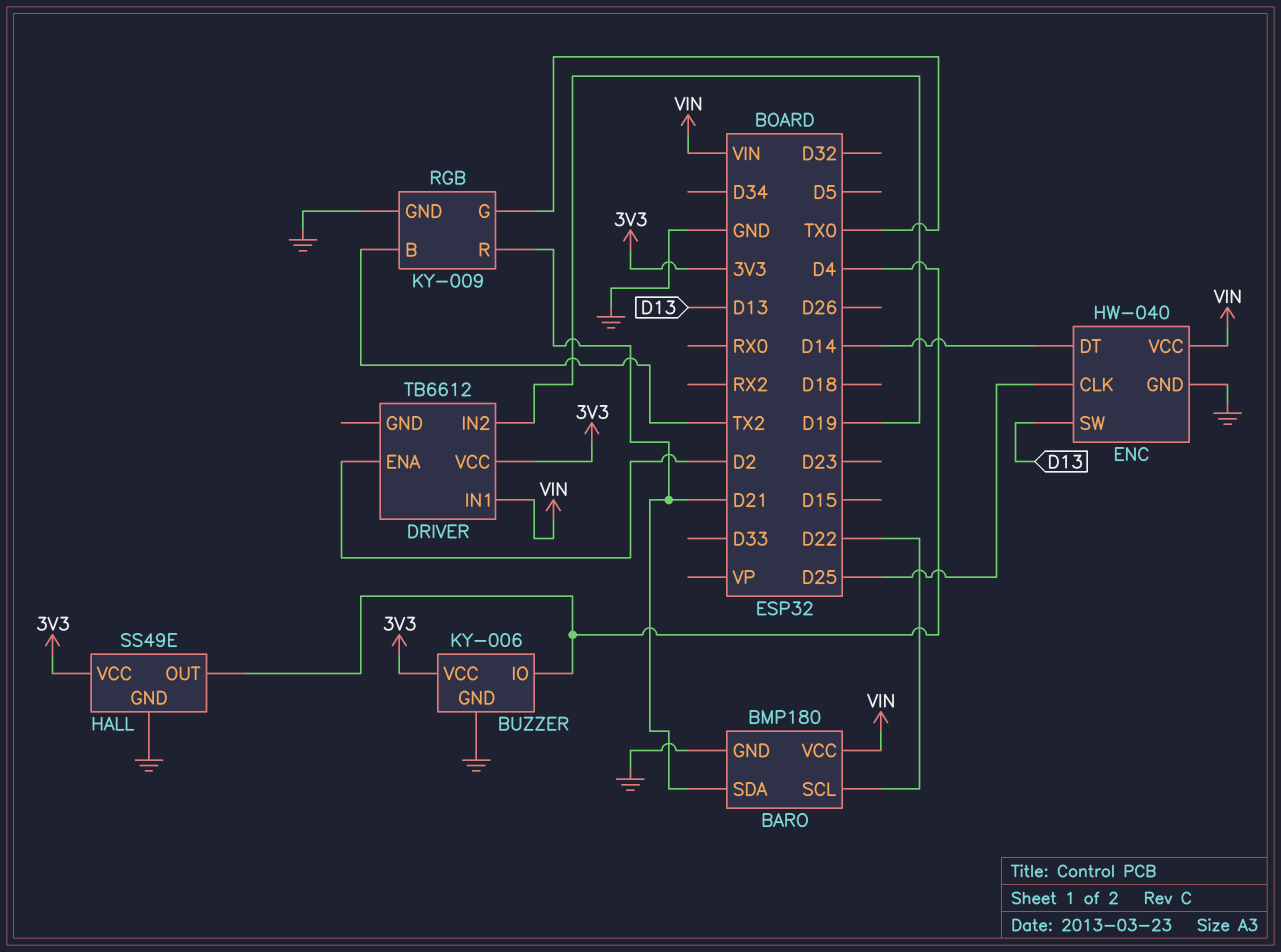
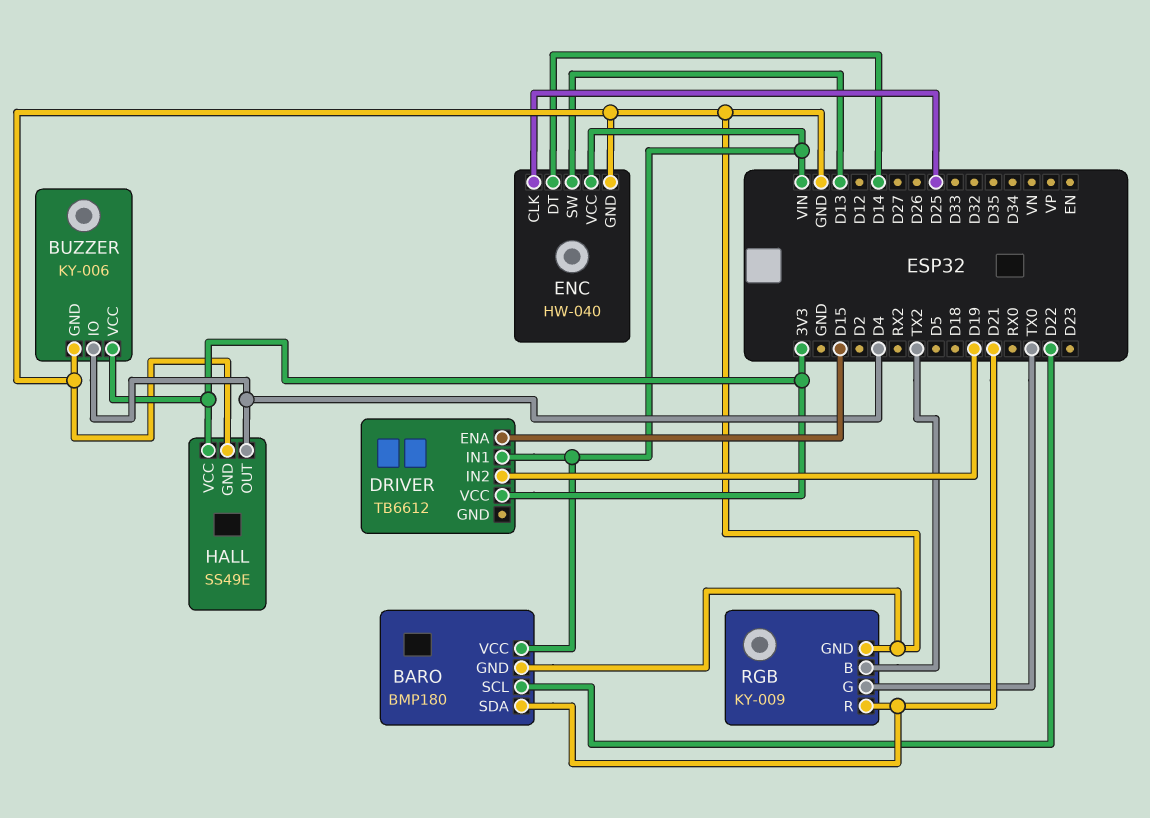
DRIVER pin ENA: D2 -> D15

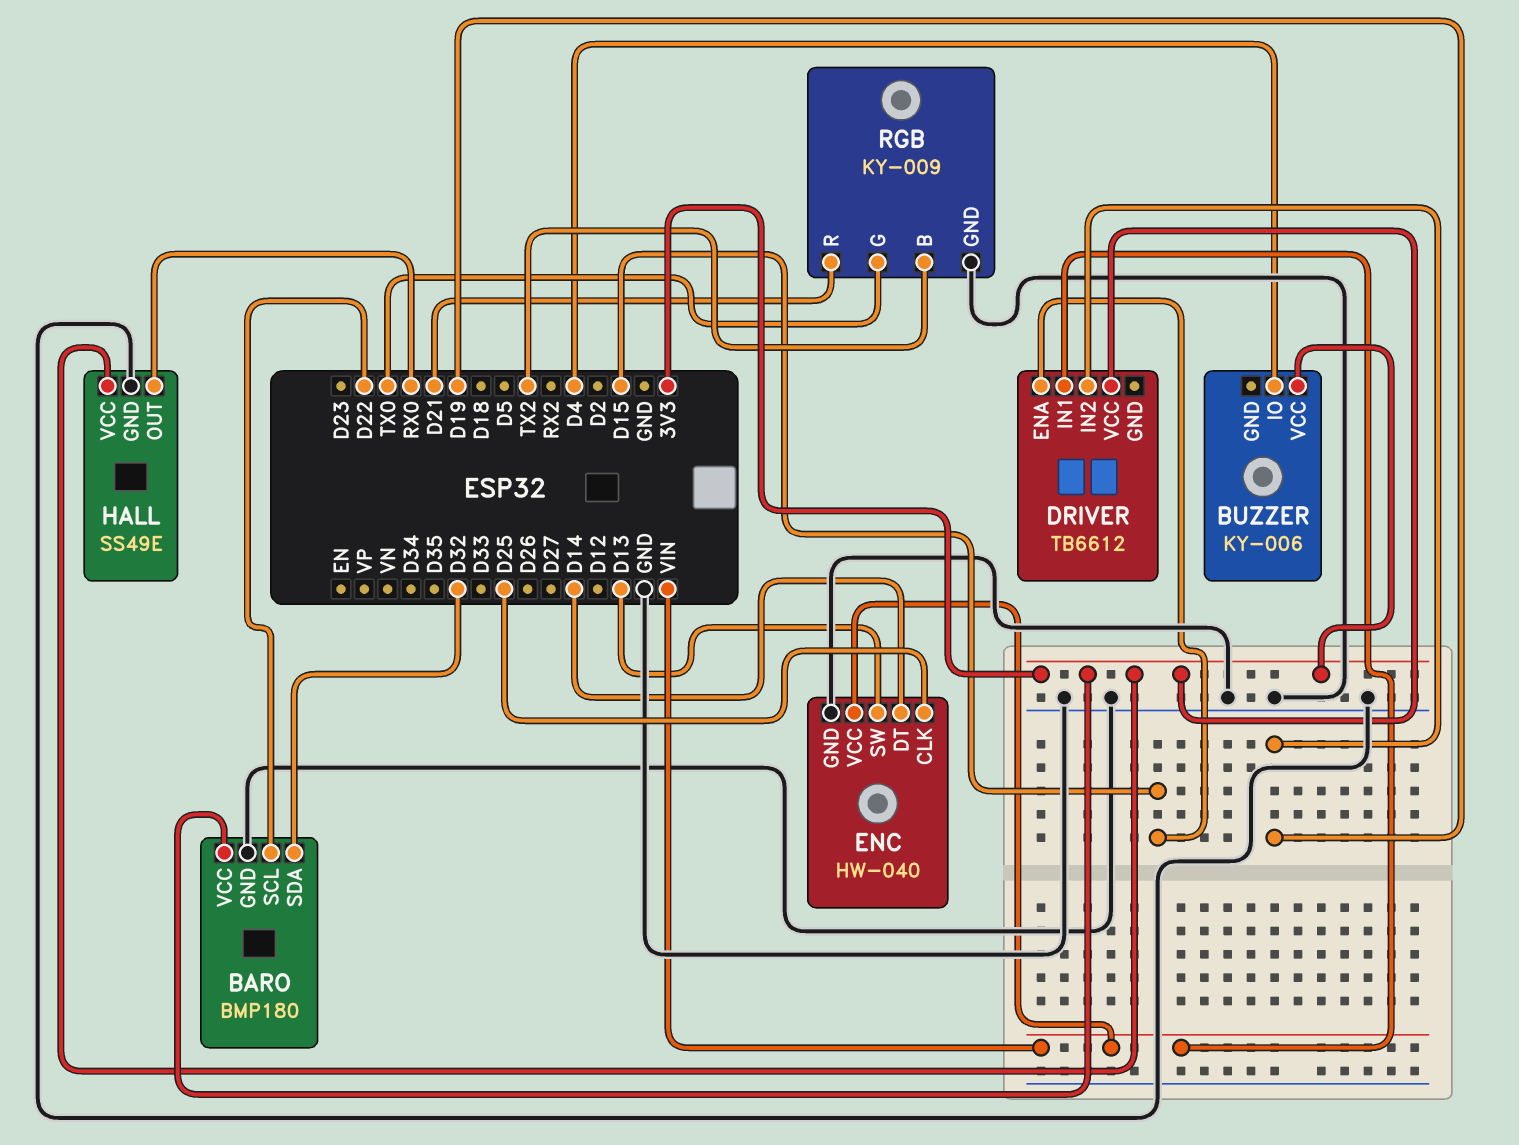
BARO pin SDA: D21 -> D32
BARO pin VCC: VIN -> 3V3
BUZZER pin GND: GND -> none
HALL pin OUT: D4 -> RX0

